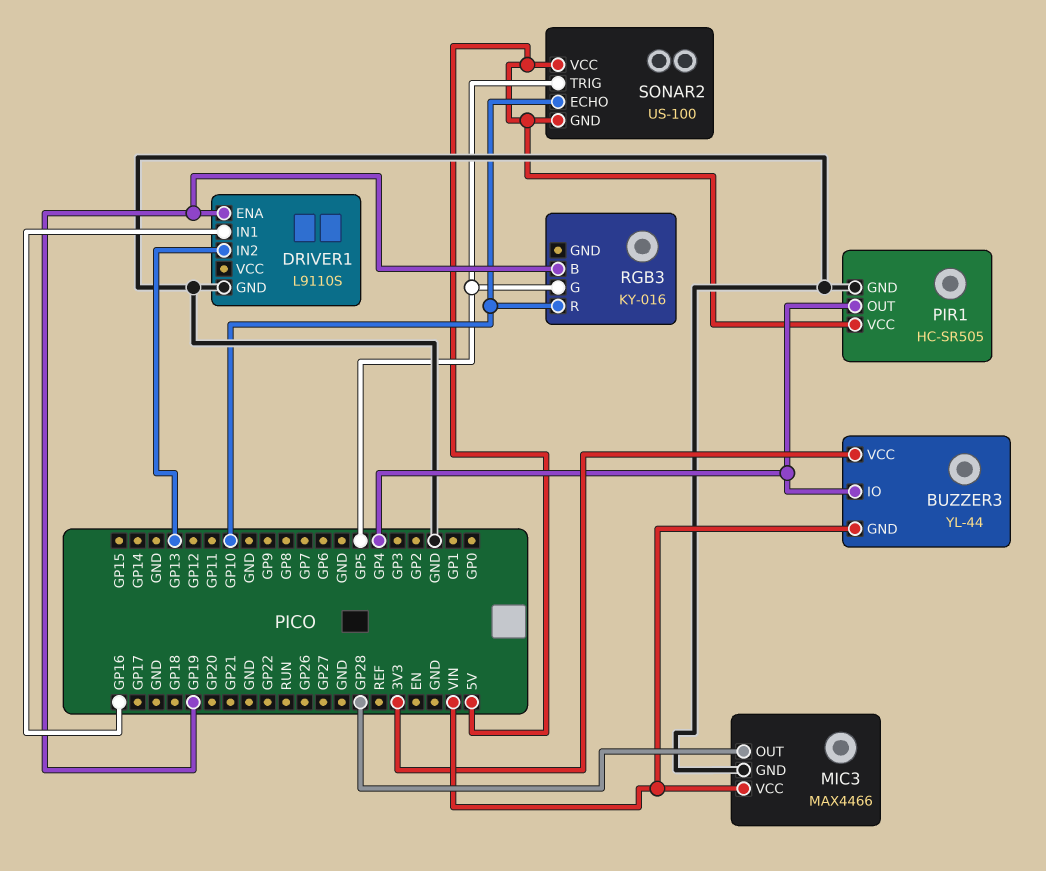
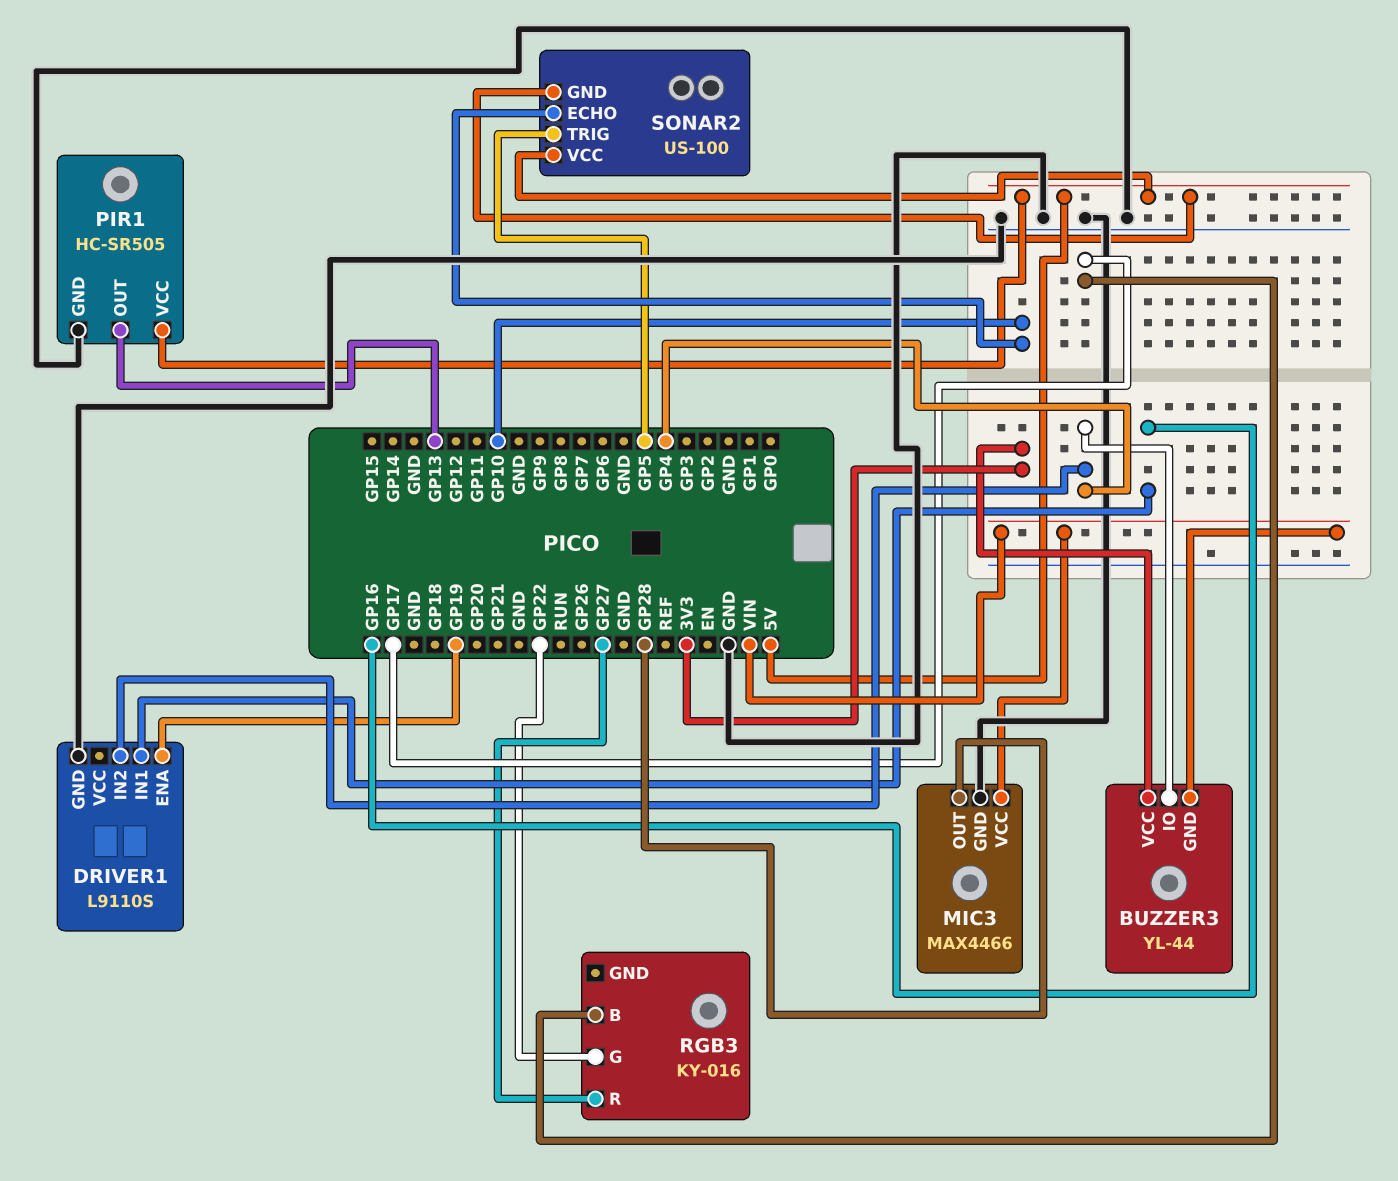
DRIVER1 pin IN2: GP13 -> GP4
PIR1 pin OUT: GP4 -> GP13
RGB3 pin B: GP19 -> GP17
RGB3 pin G: GP5 -> GP22
RGB3 pin R: GP10 -> GP27

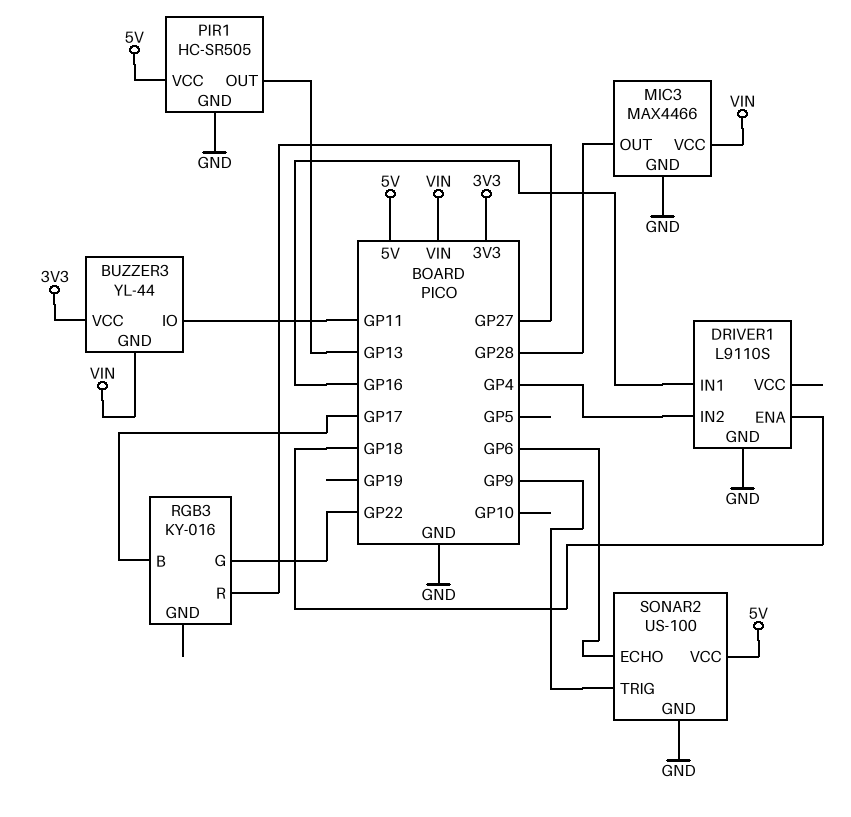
BUZZER3 pin IO: GP4 -> GP11
DRIVER1 pin ENA: GP19 -> GP18
SONAR2 pin ECHO: GP10 -> GP6
SONAR2 pin GND: 5V -> GND
SONAR2 pin TRIG: GP5 -> GP9

